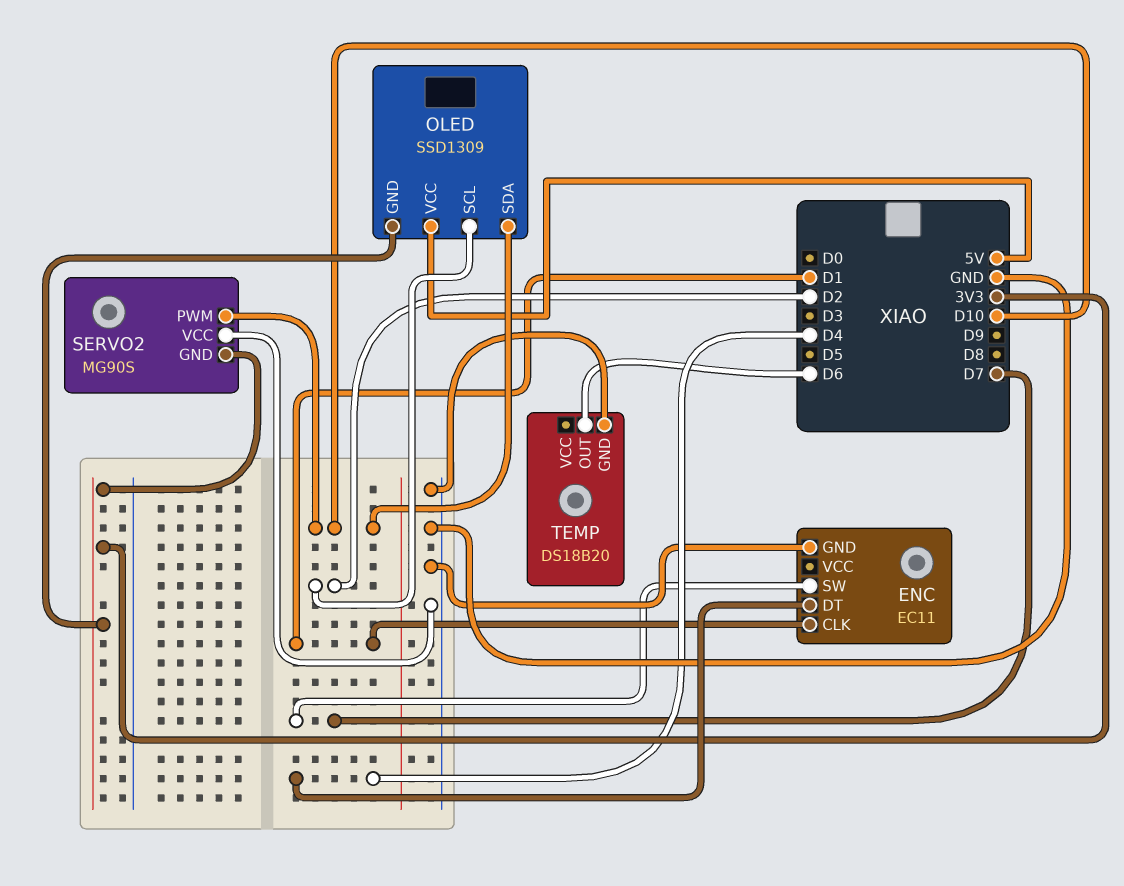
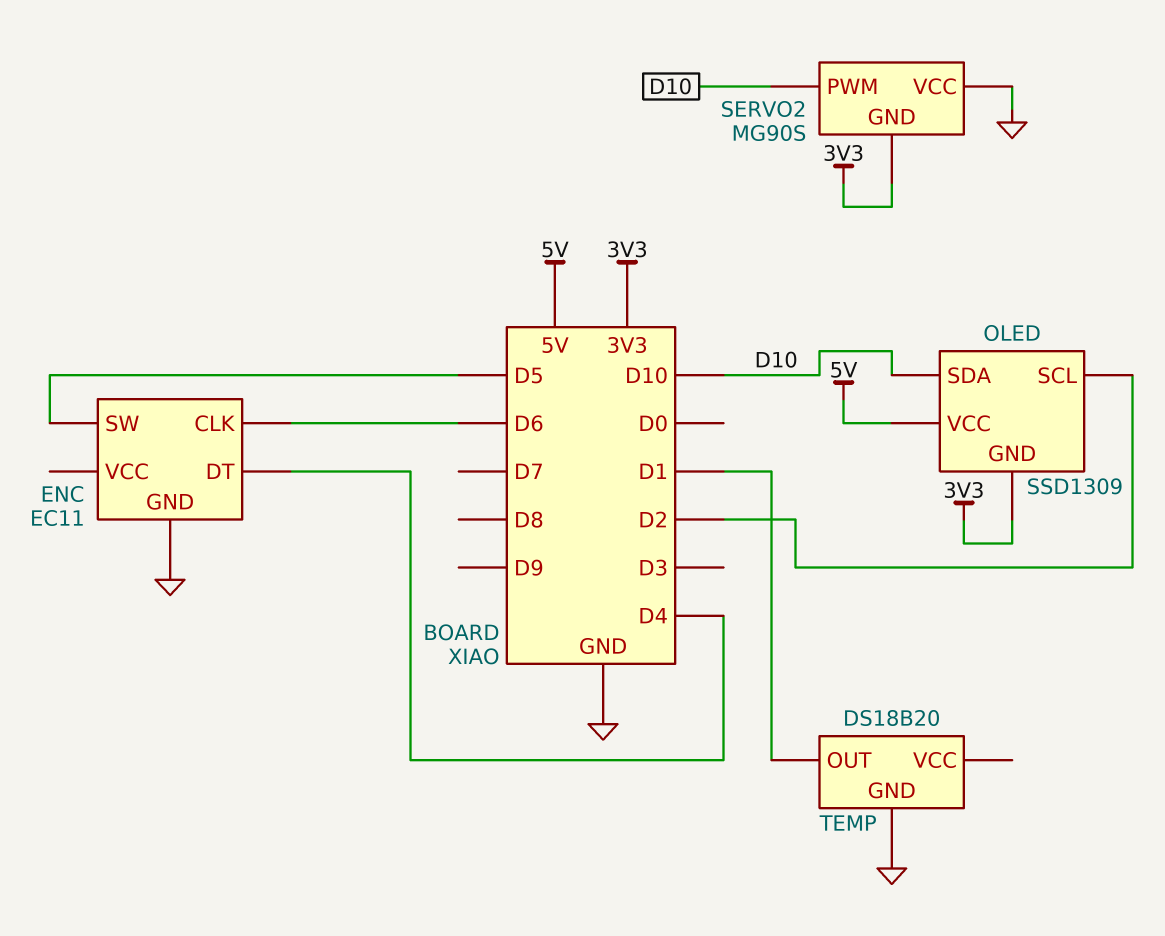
ENC pin CLK: D1 -> D6
ENC pin SW: D7 -> D5
TEMP pin OUT: D6 -> D1

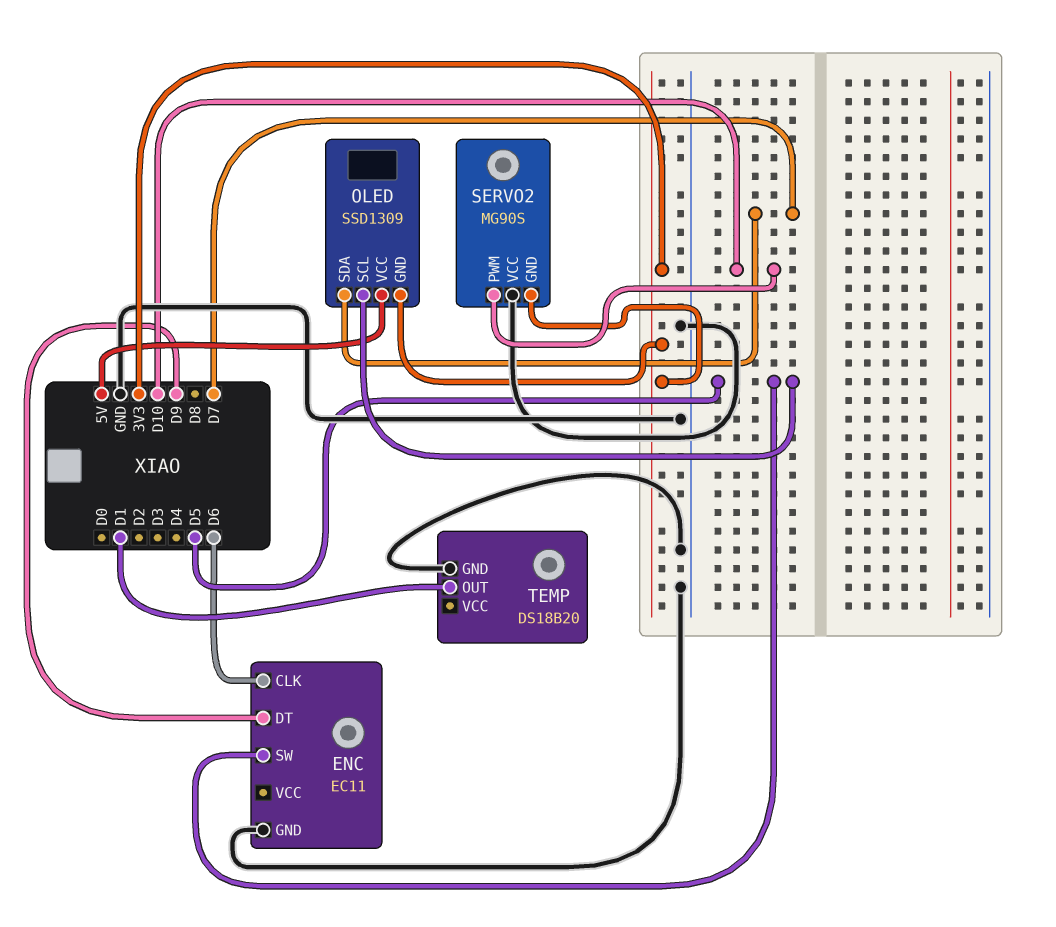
ENC pin DT: D4 -> D9
OLED pin SCL: D2 -> D5
OLED pin SDA: D10 -> D7

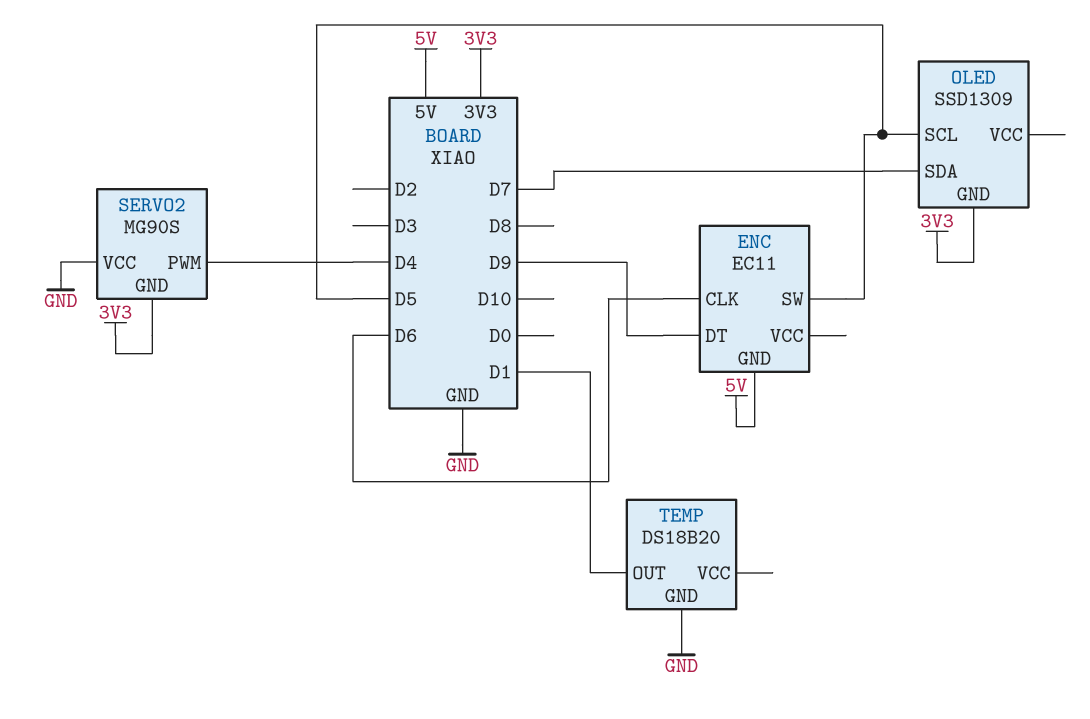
ENC pin GND: GND -> 5V
OLED pin VCC: 5V -> none
SERVO2 pin PWM: D10 -> D4

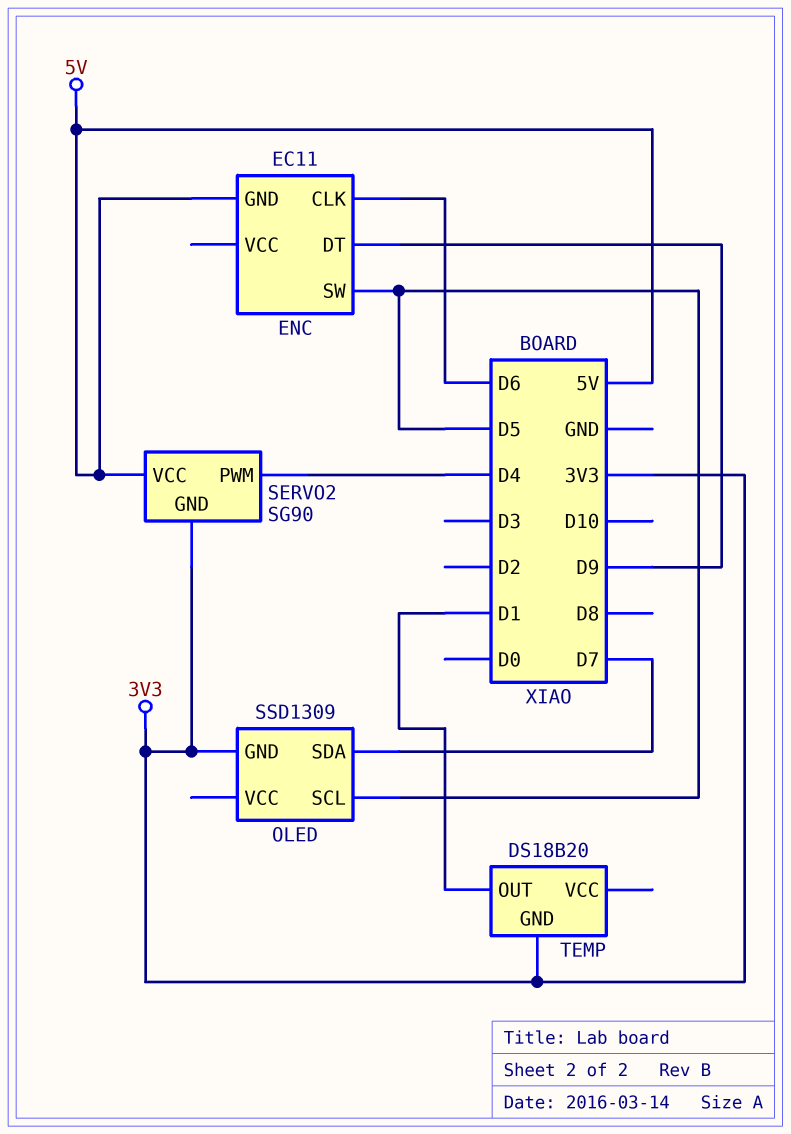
SERVO2: MG90S -> SG90
SERVO2 pin VCC: GND -> 5V
TEMP pin GND: GND -> 3V3

